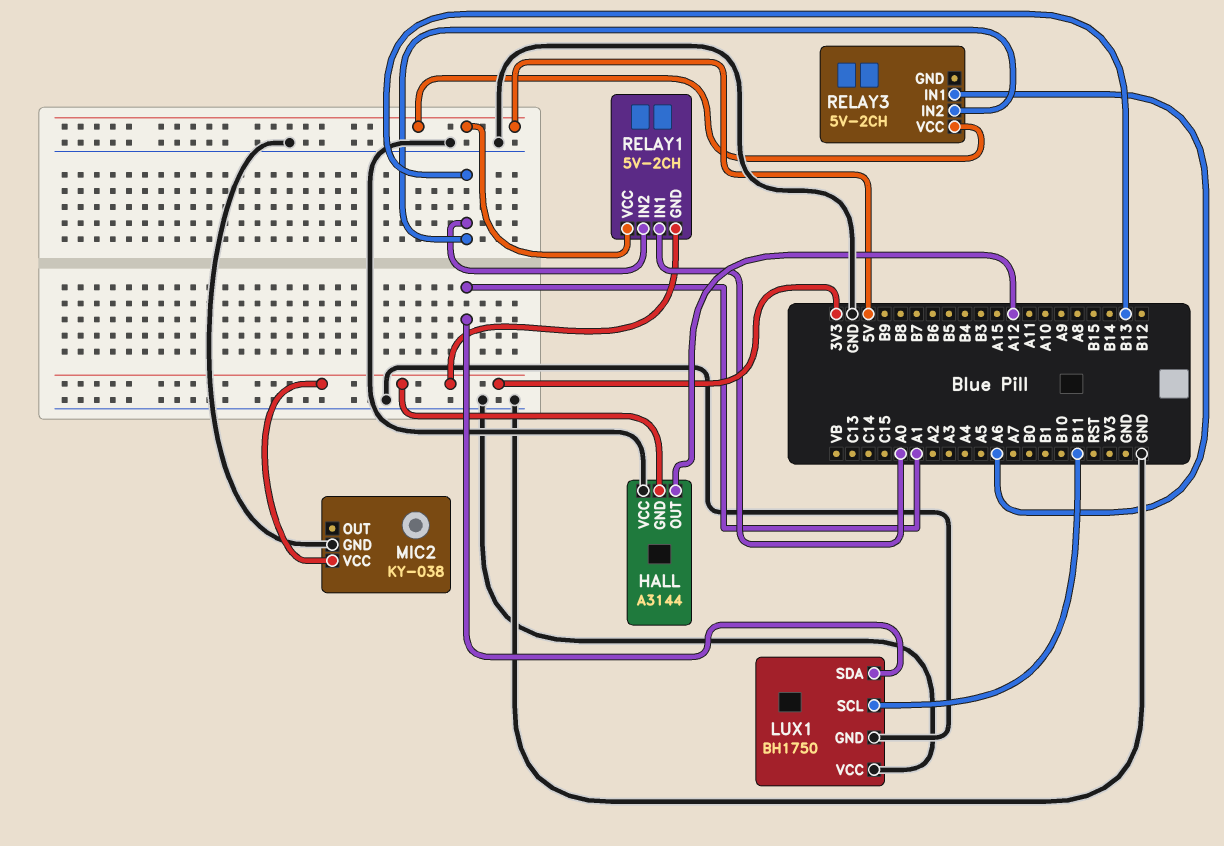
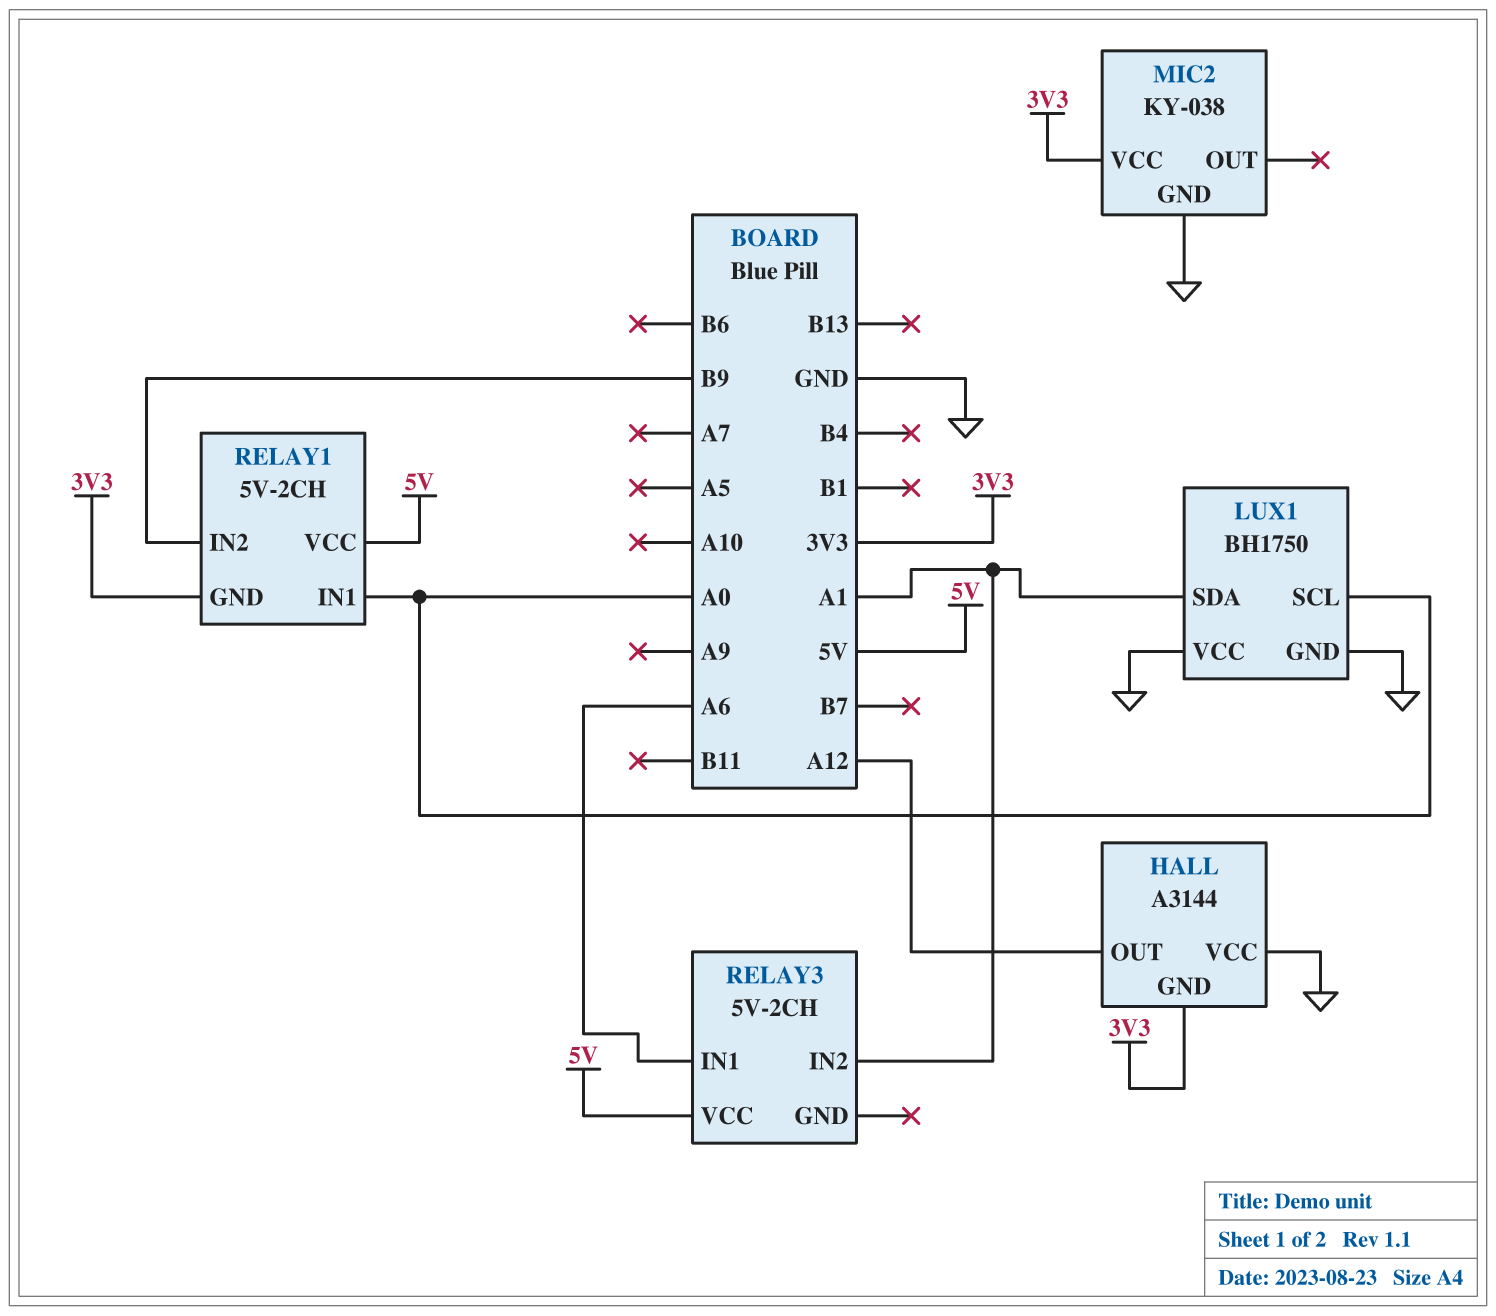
LUX1 pin SCL: B11 -> A0
RELAY1 pin IN2: B13 -> B9
RELAY3 pin IN2: B13 -> A1

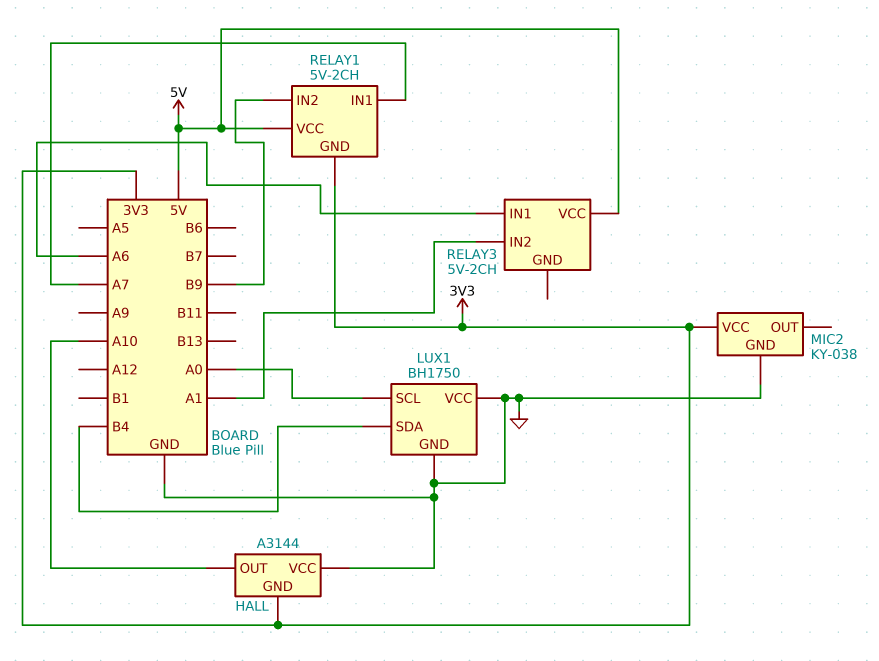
HALL pin OUT: A12 -> A10
LUX1 pin SDA: A1 -> B4
RELAY1 pin IN1: A0 -> A7

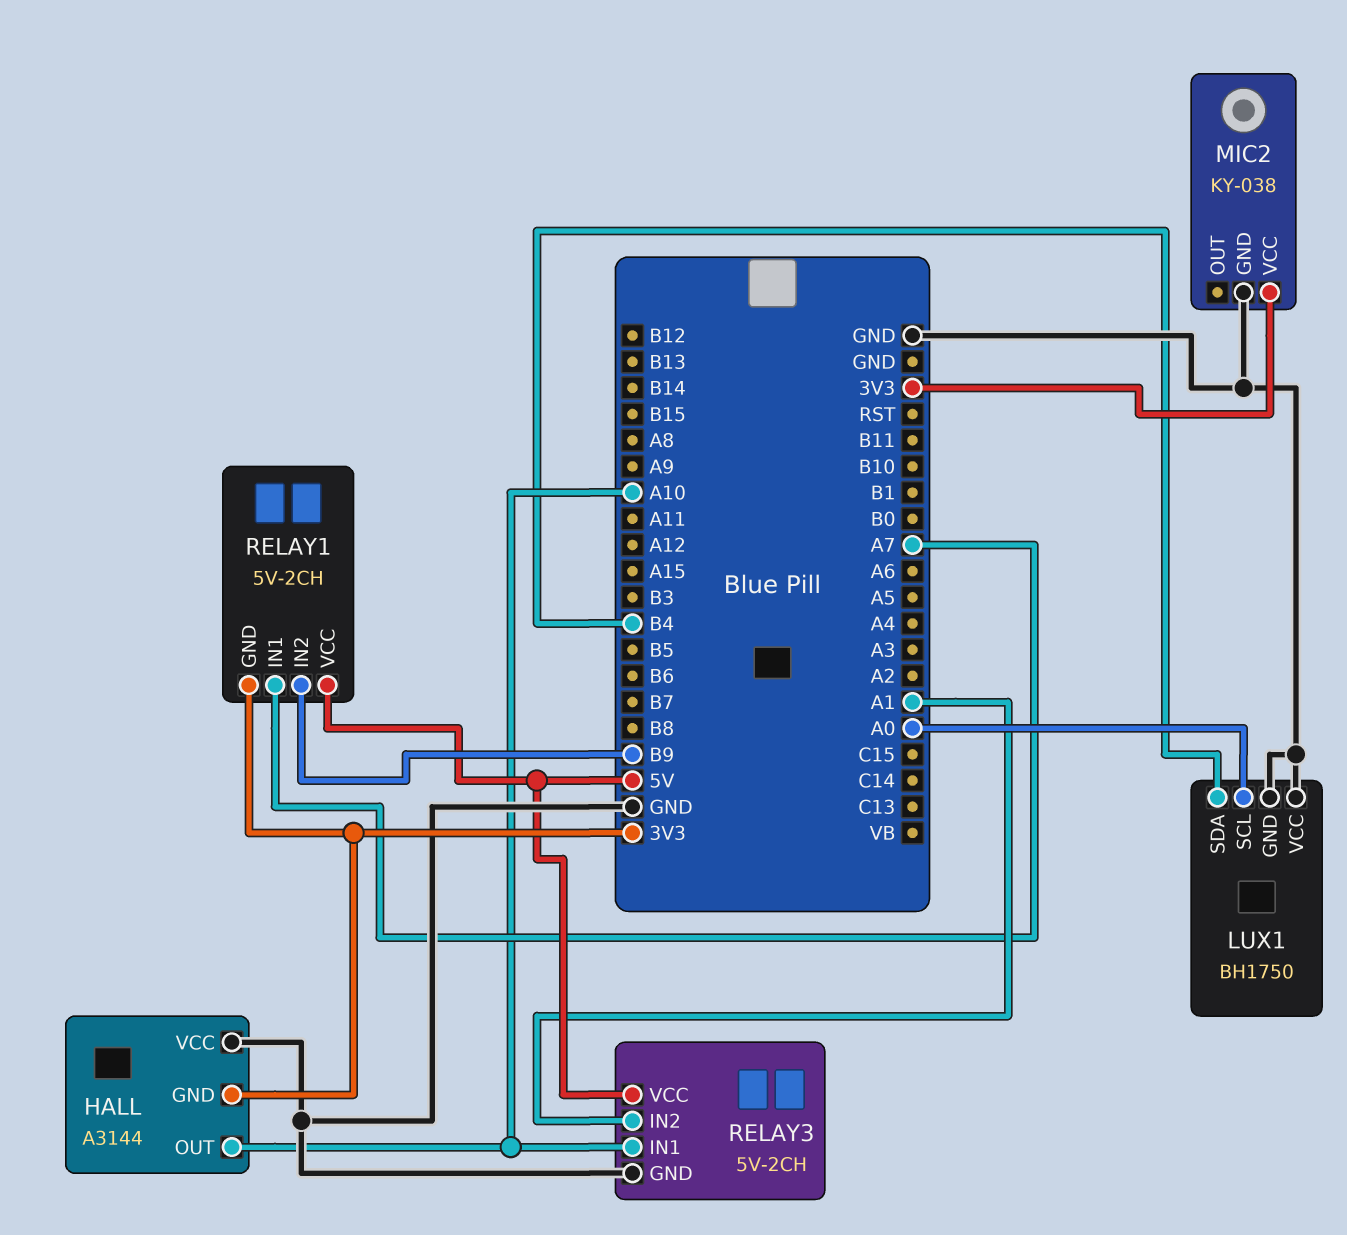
RELAY3 pin GND: none -> GND
RELAY3 pin IN1: A6 -> A10

